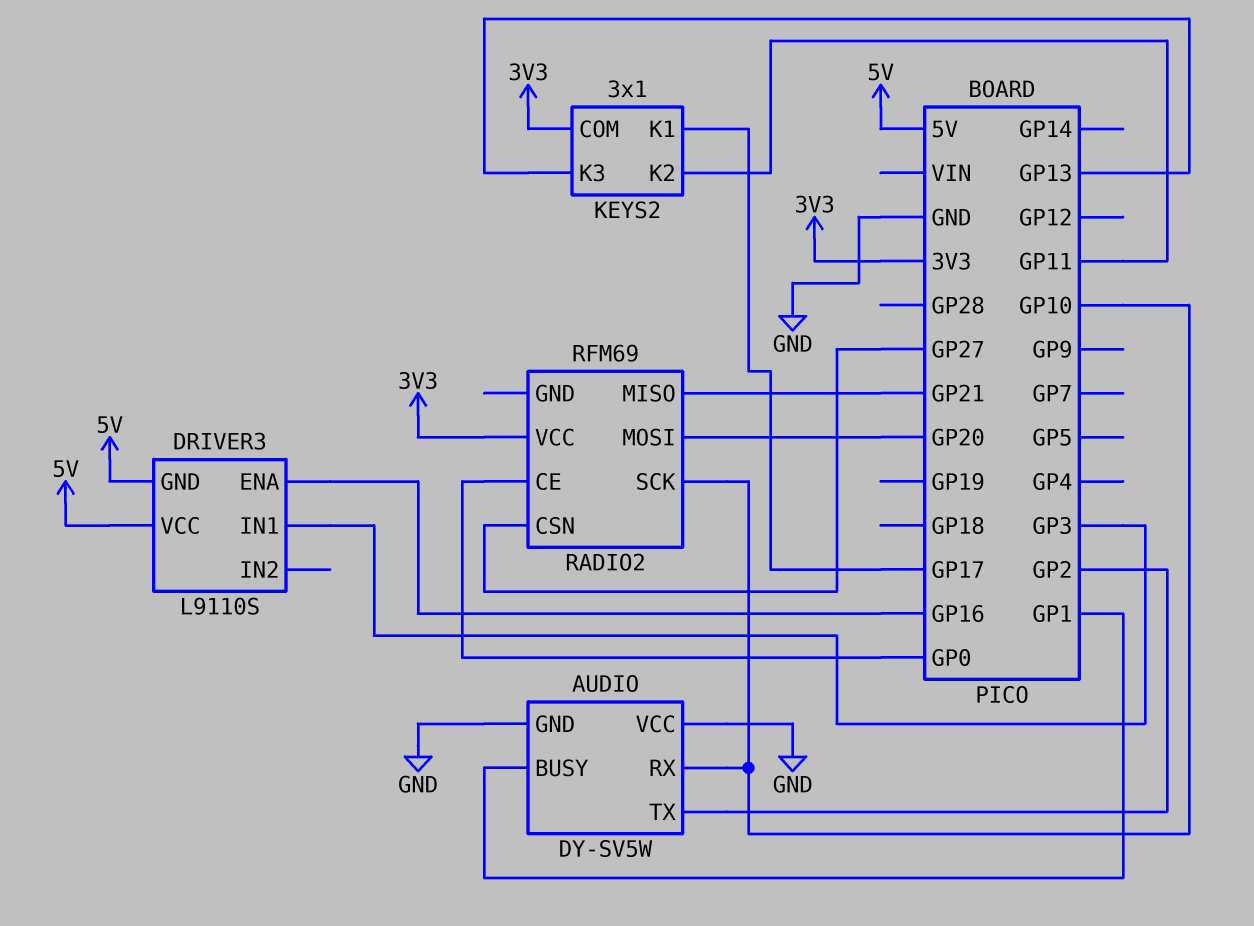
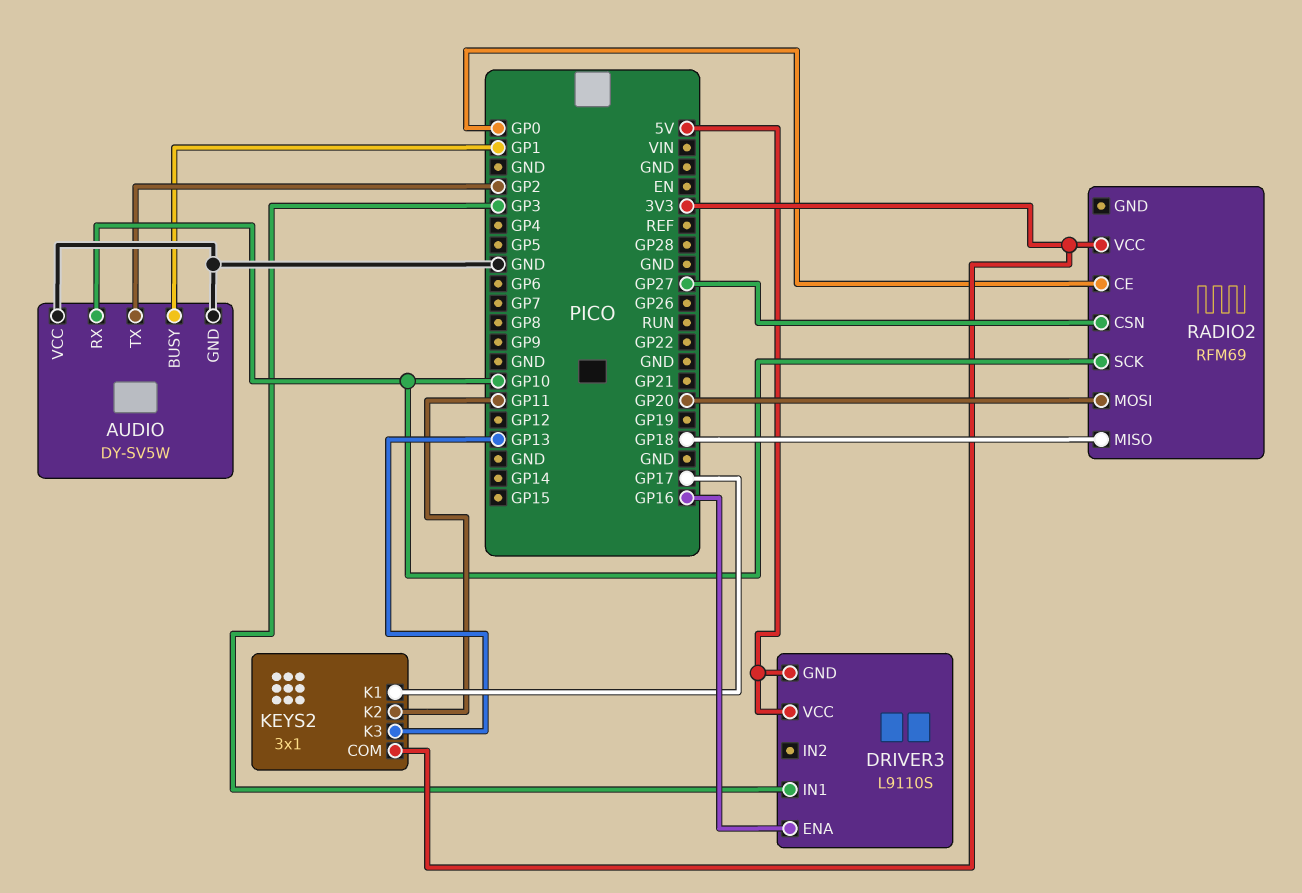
RADIO2 pin MISO: GP21 -> GP18

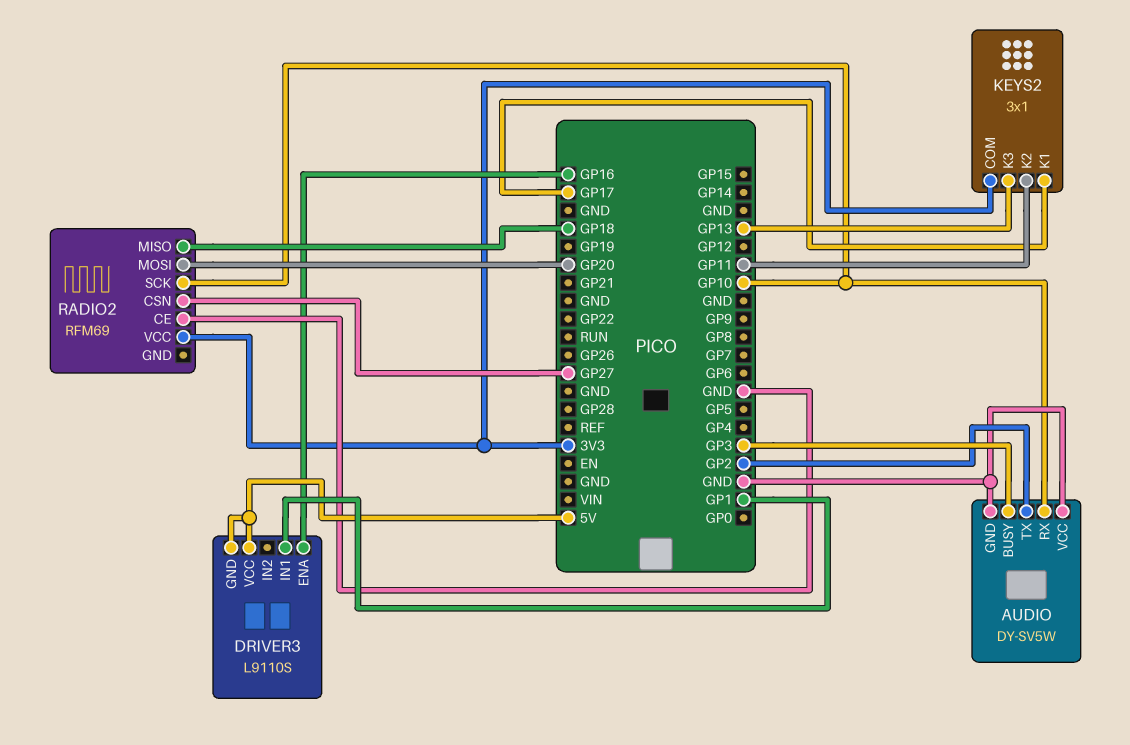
AUDIO pin BUSY: GP1 -> GP3
DRIVER3 pin IN1: GP3 -> GP1
RADIO2 pin CE: GP0 -> GND

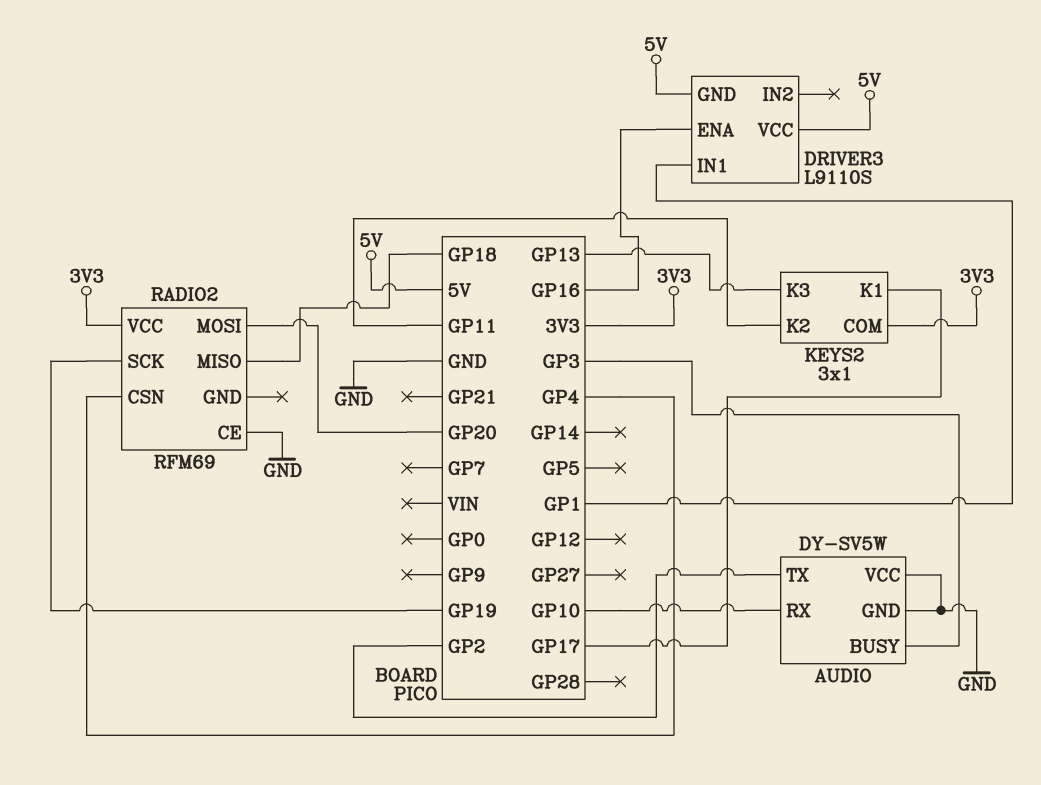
RADIO2 pin CSN: GP27 -> GP4
RADIO2 pin SCK: GP10 -> GP19

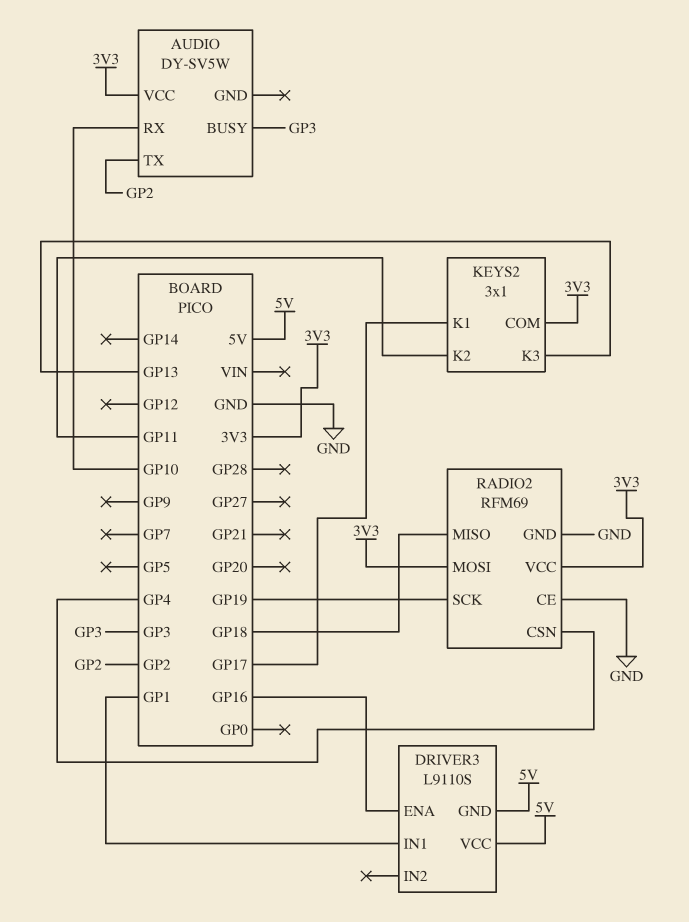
AUDIO pin GND: GND -> none
AUDIO pin VCC: GND -> 3V3
RADIO2 pin GND: none -> GND
RADIO2 pin MOSI: GP20 -> 3V3

